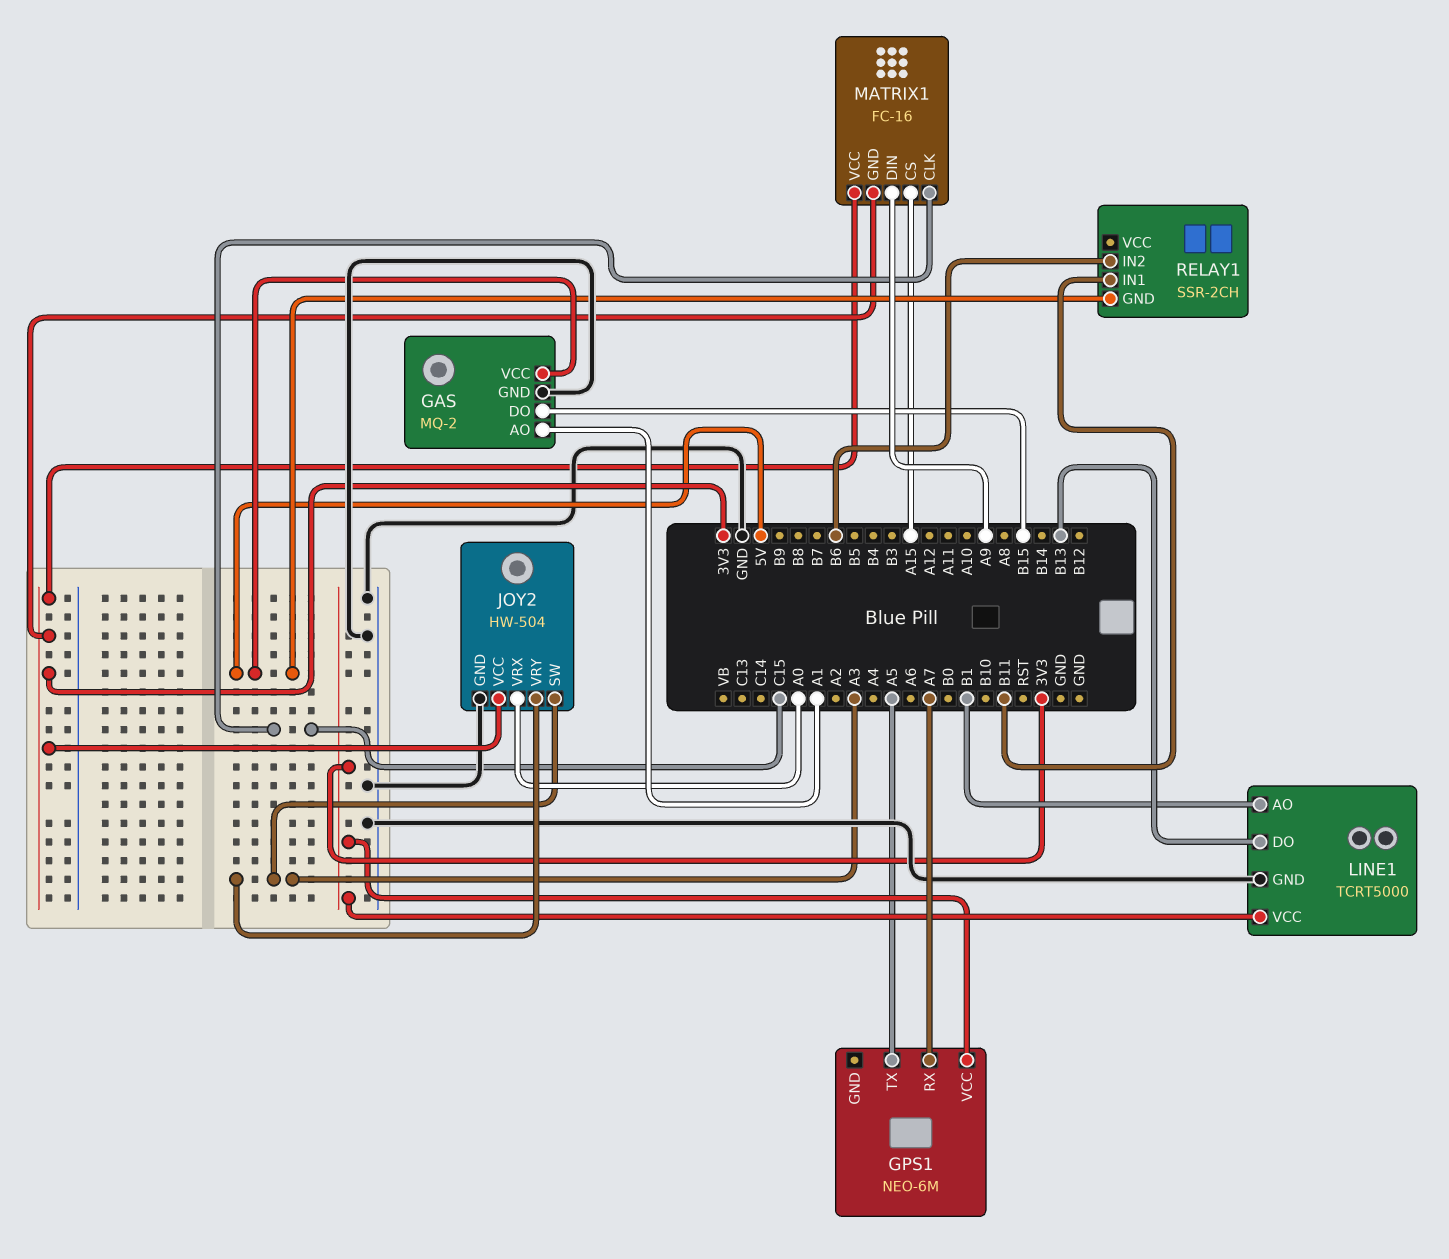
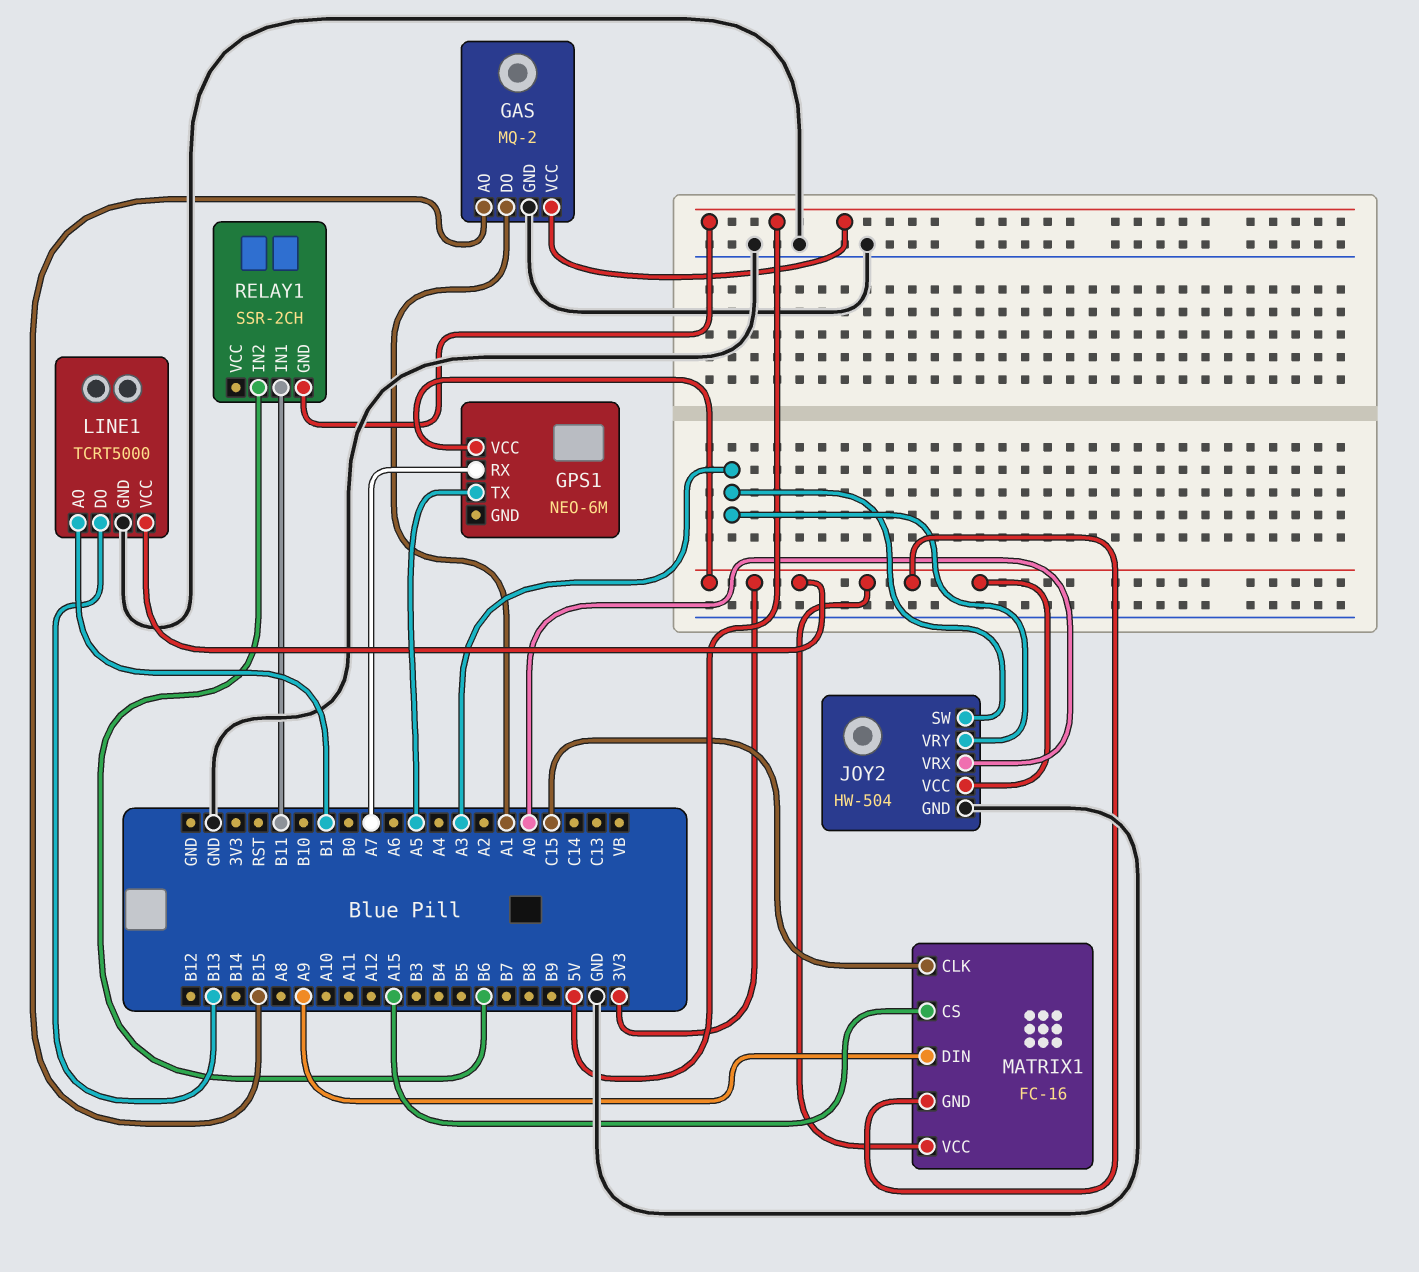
GAS pin AO: A1 -> B15
GAS pin DO: B15 -> A1

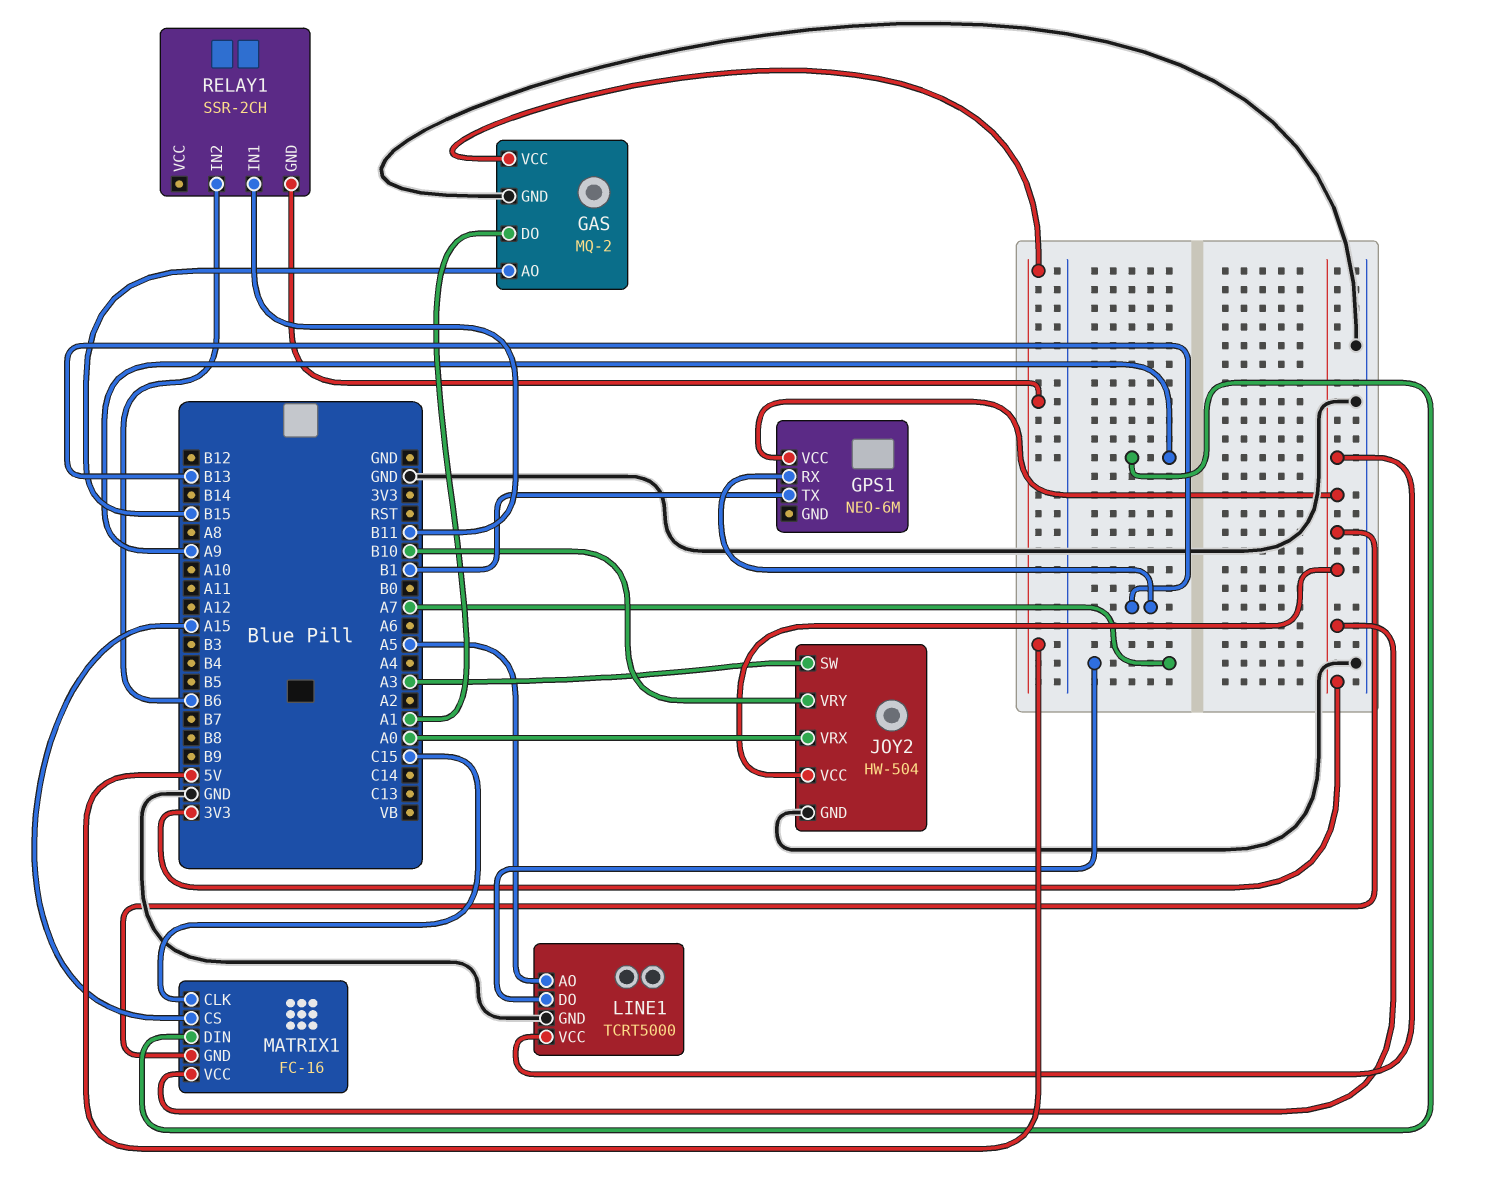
GPS1 pin RX: A7 -> B13
GPS1 pin TX: A5 -> B1
JOY2 pin VRY: A3 -> B10
LINE1 pin AO: B1 -> A5
LINE1 pin DO: B13 -> A7

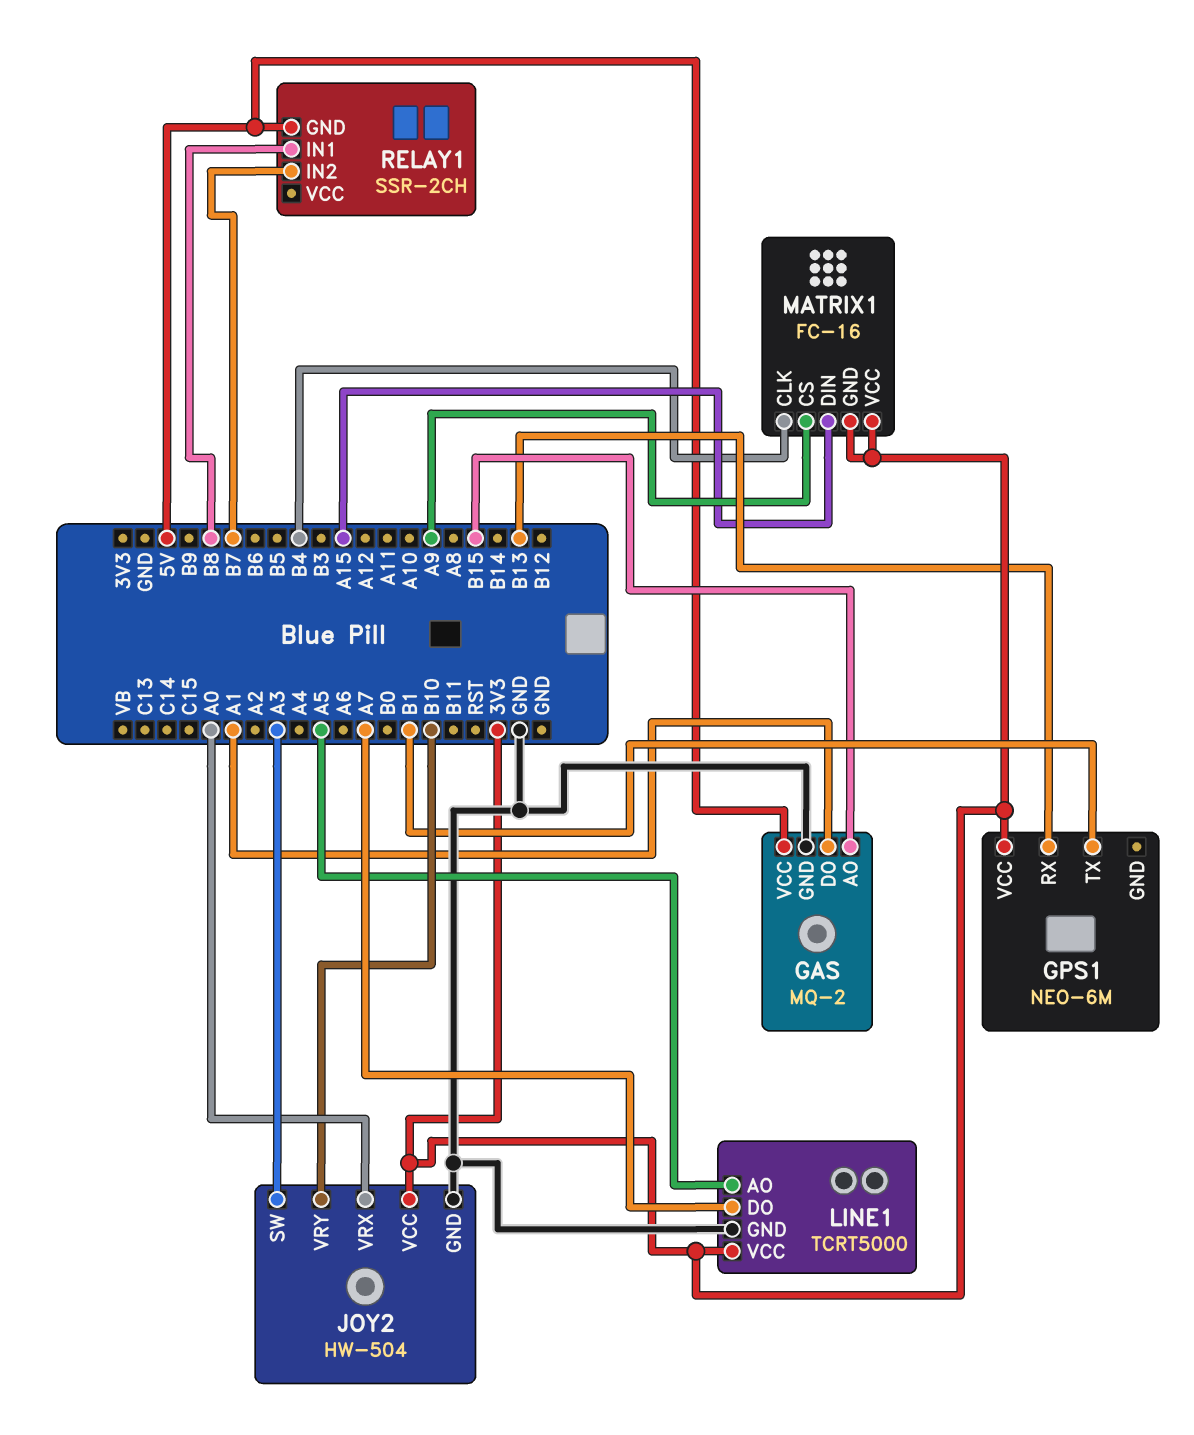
MATRIX1 pin CLK: C15 -> B4
MATRIX1 pin CS: A15 -> A9
MATRIX1 pin DIN: A9 -> A15
RELAY1 pin IN1: B11 -> B8
RELAY1 pin IN2: B6 -> B7

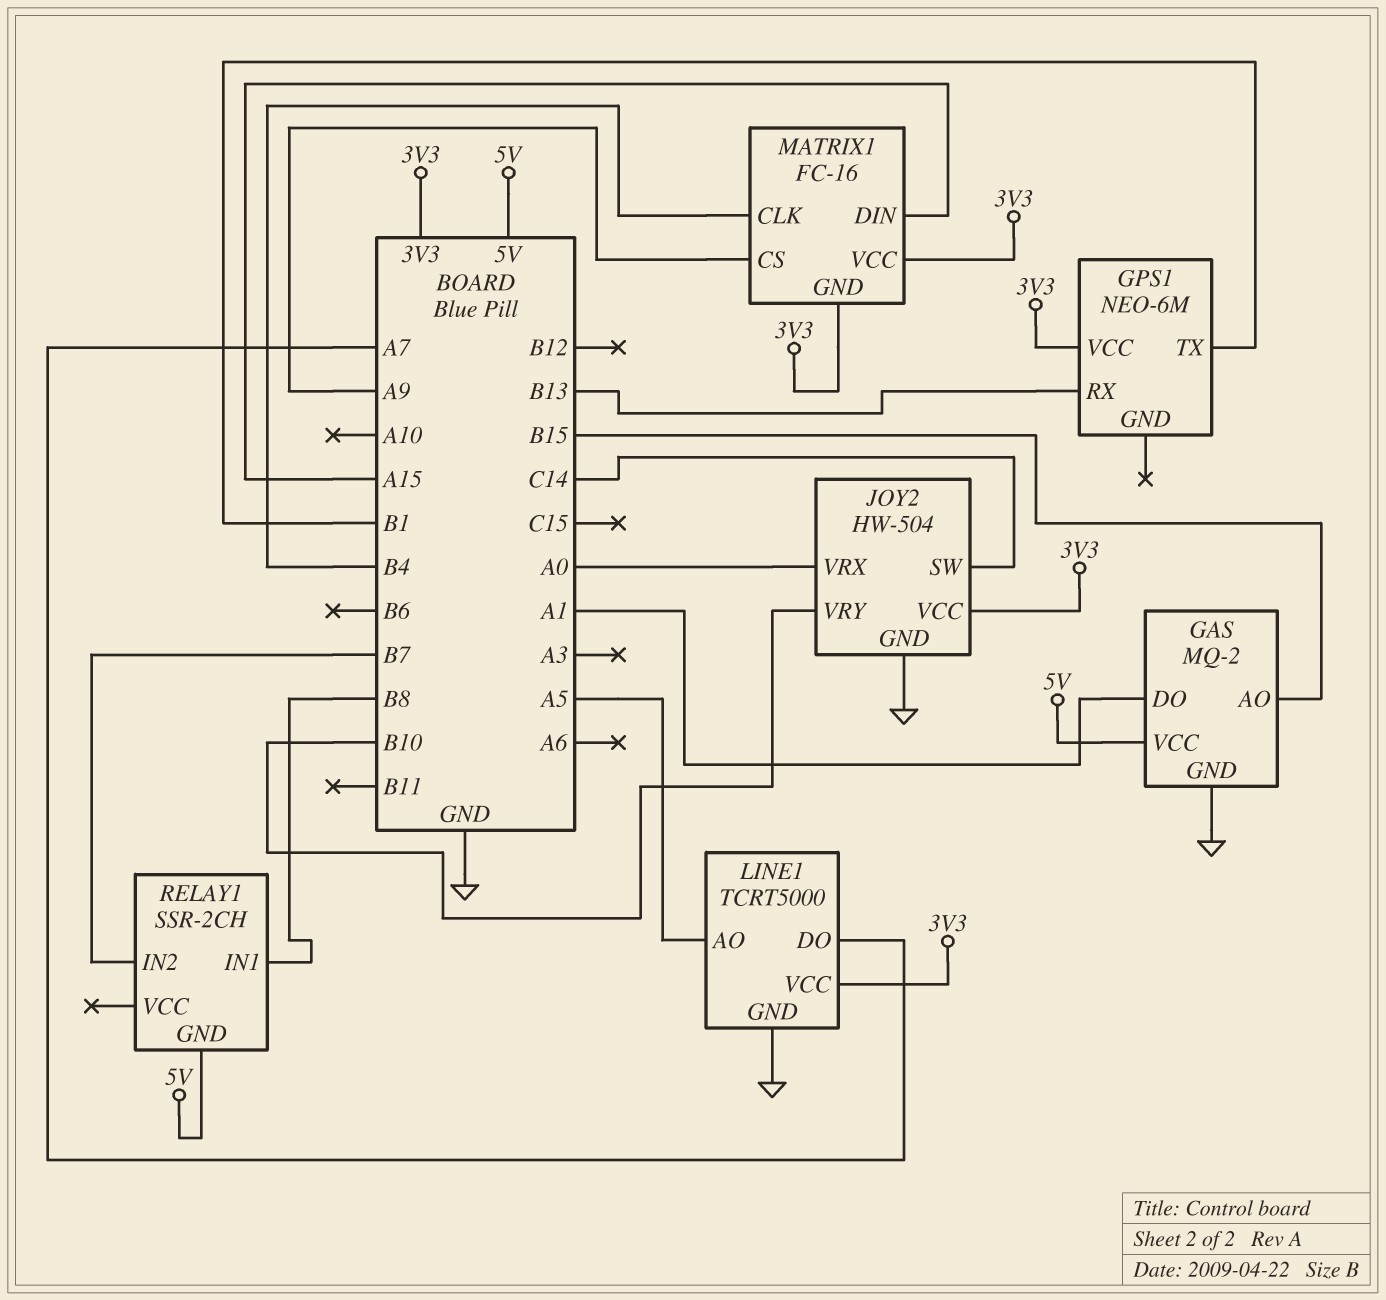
JOY2 pin SW: A3 -> C14

